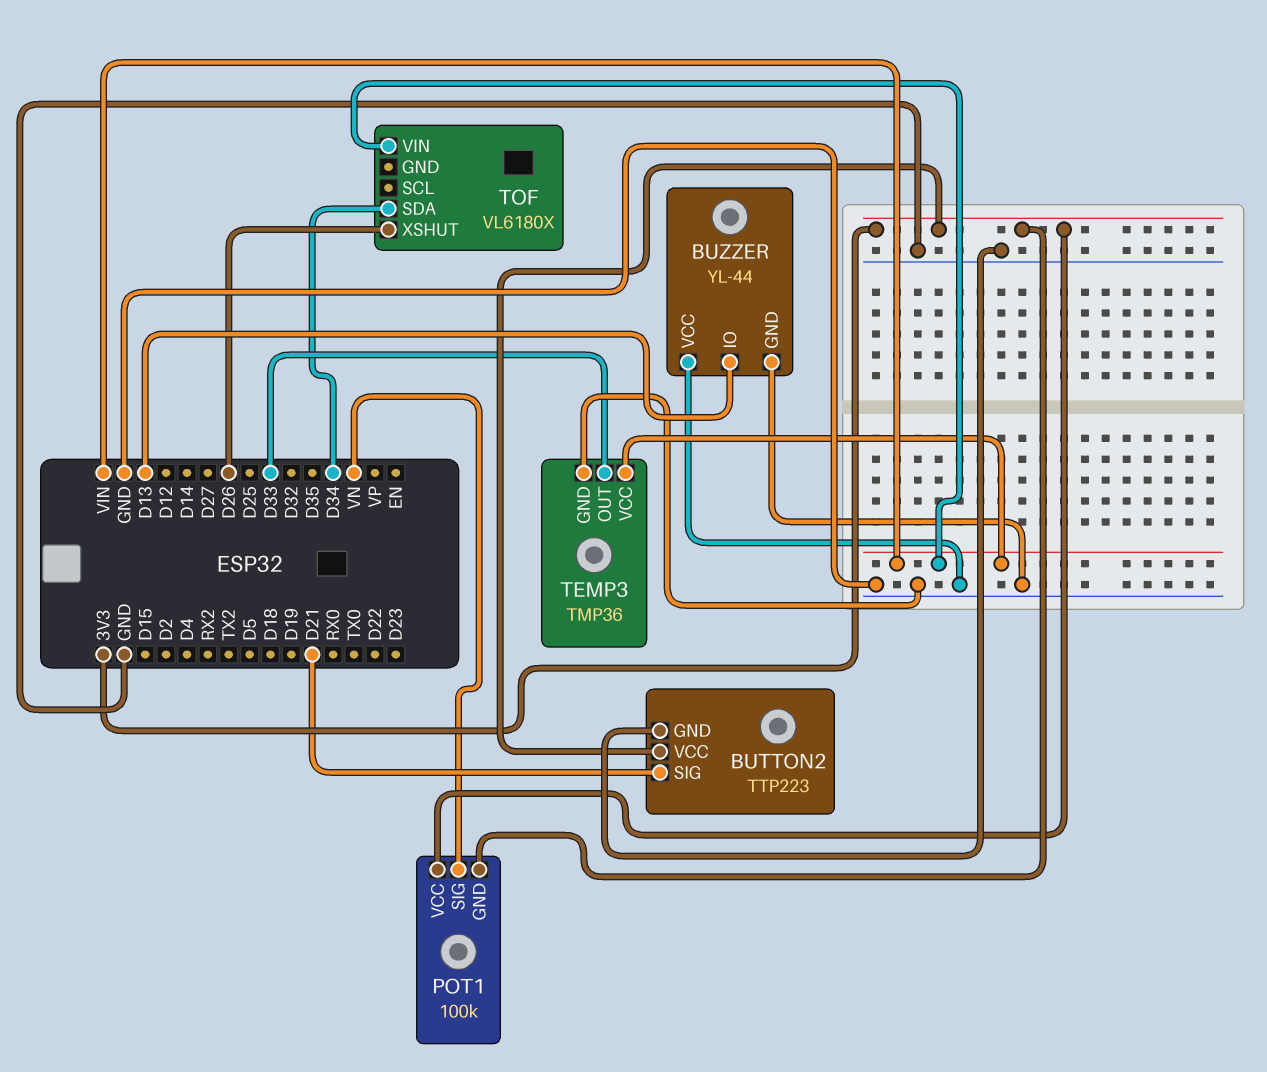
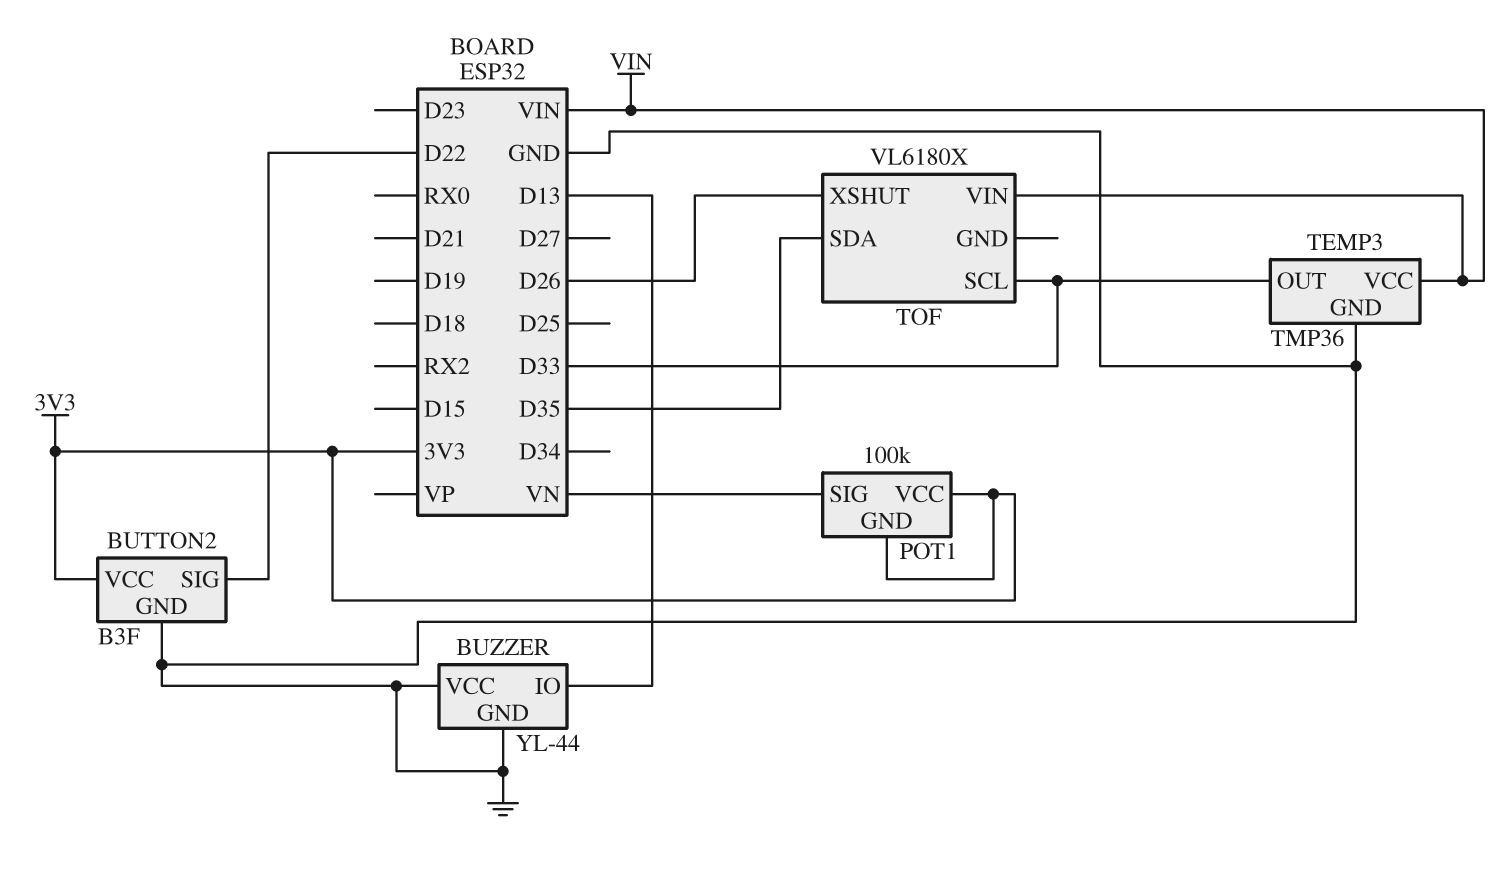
BUTTON2: TTP223 -> B3F
BUTTON2 pin SIG: D21 -> D22
TOF pin SCL: none -> D33
TOF pin SDA: D34 -> D35

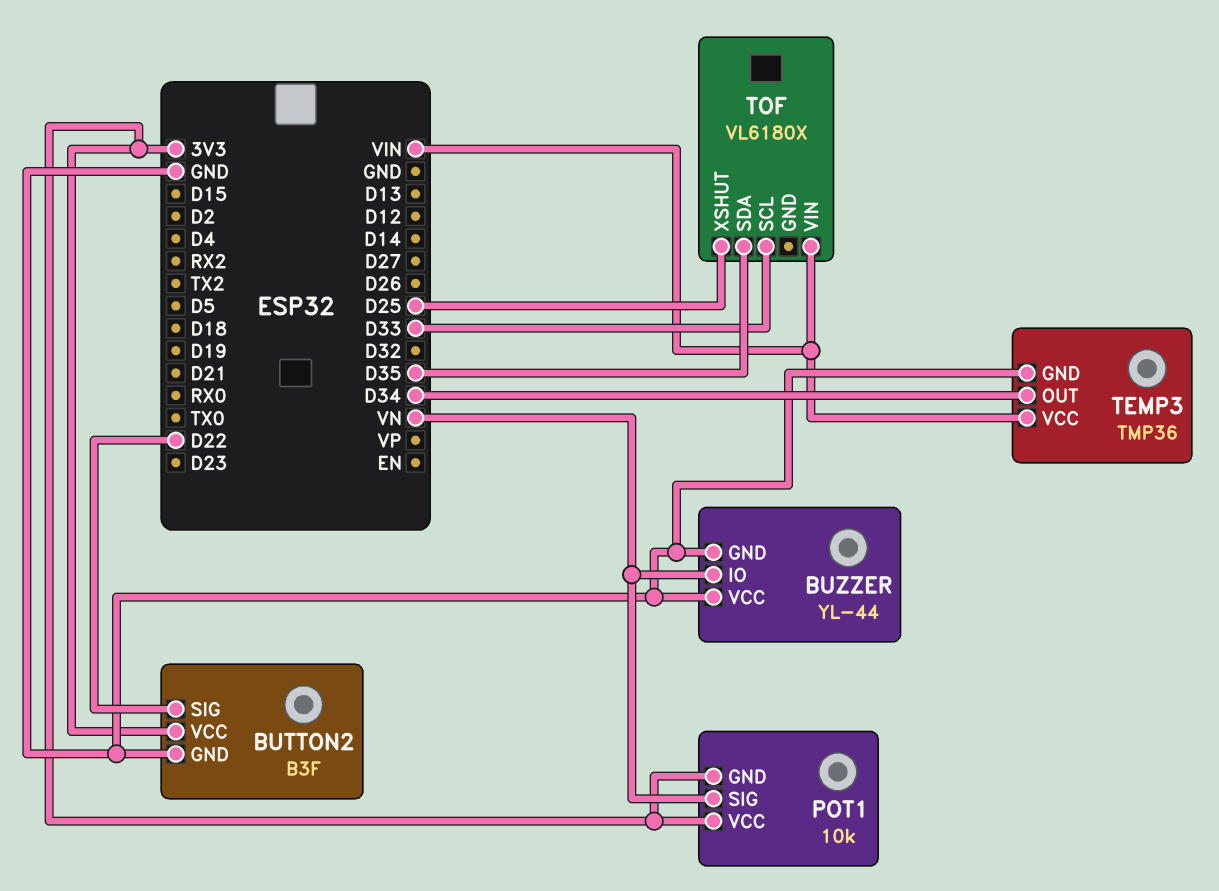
BUZZER pin IO: D13 -> VN
POT1: 100k -> 10k
TEMP3 pin OUT: D33 -> D34
TOF pin XSHUT: D26 -> D25

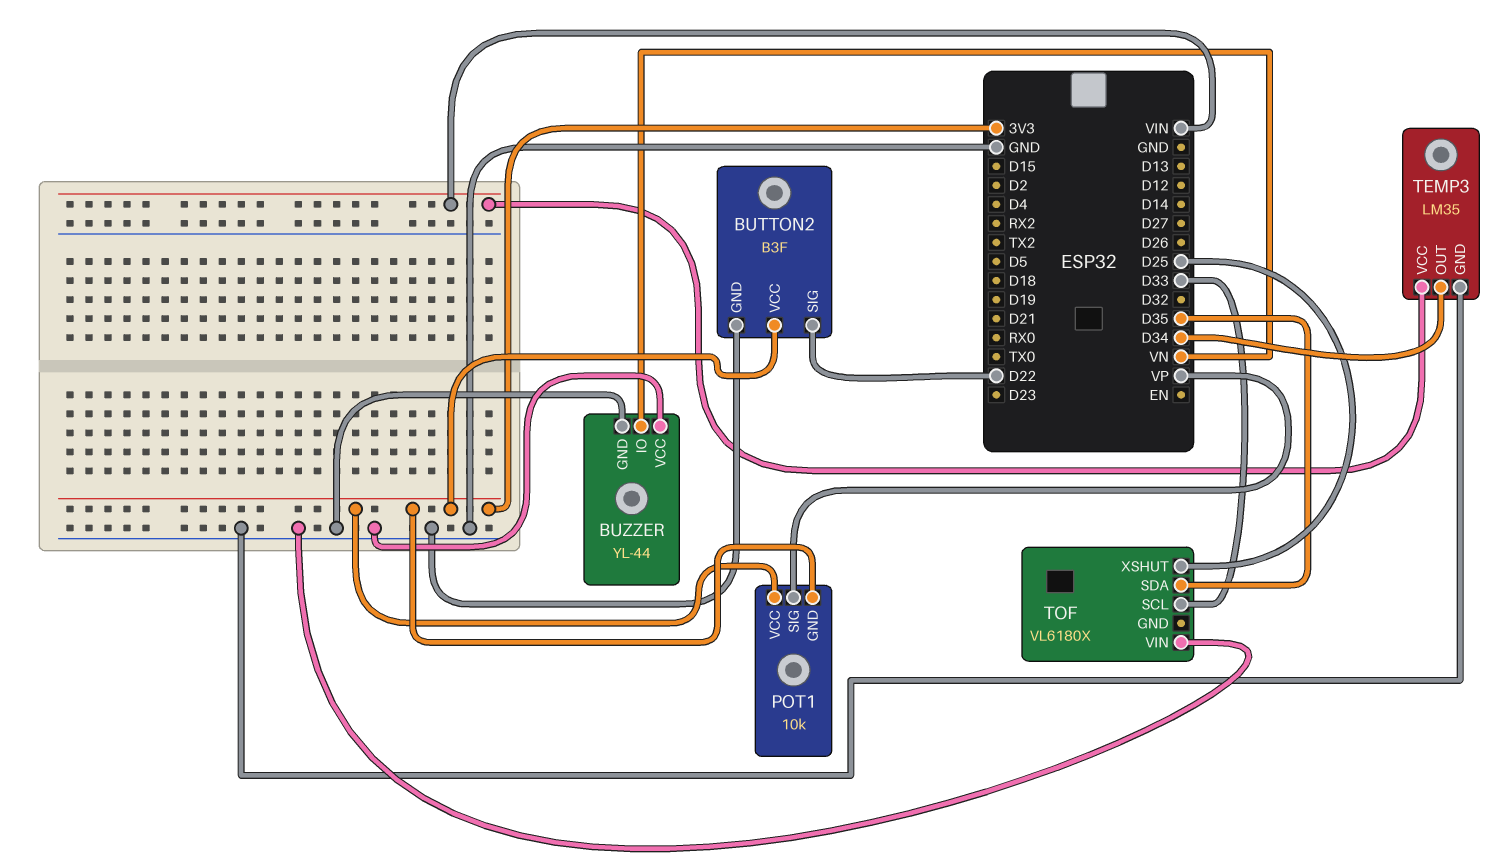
POT1 pin SIG: VN -> VP
TEMP3: TMP36 -> LM35
TOF pin VIN: VIN -> GND

